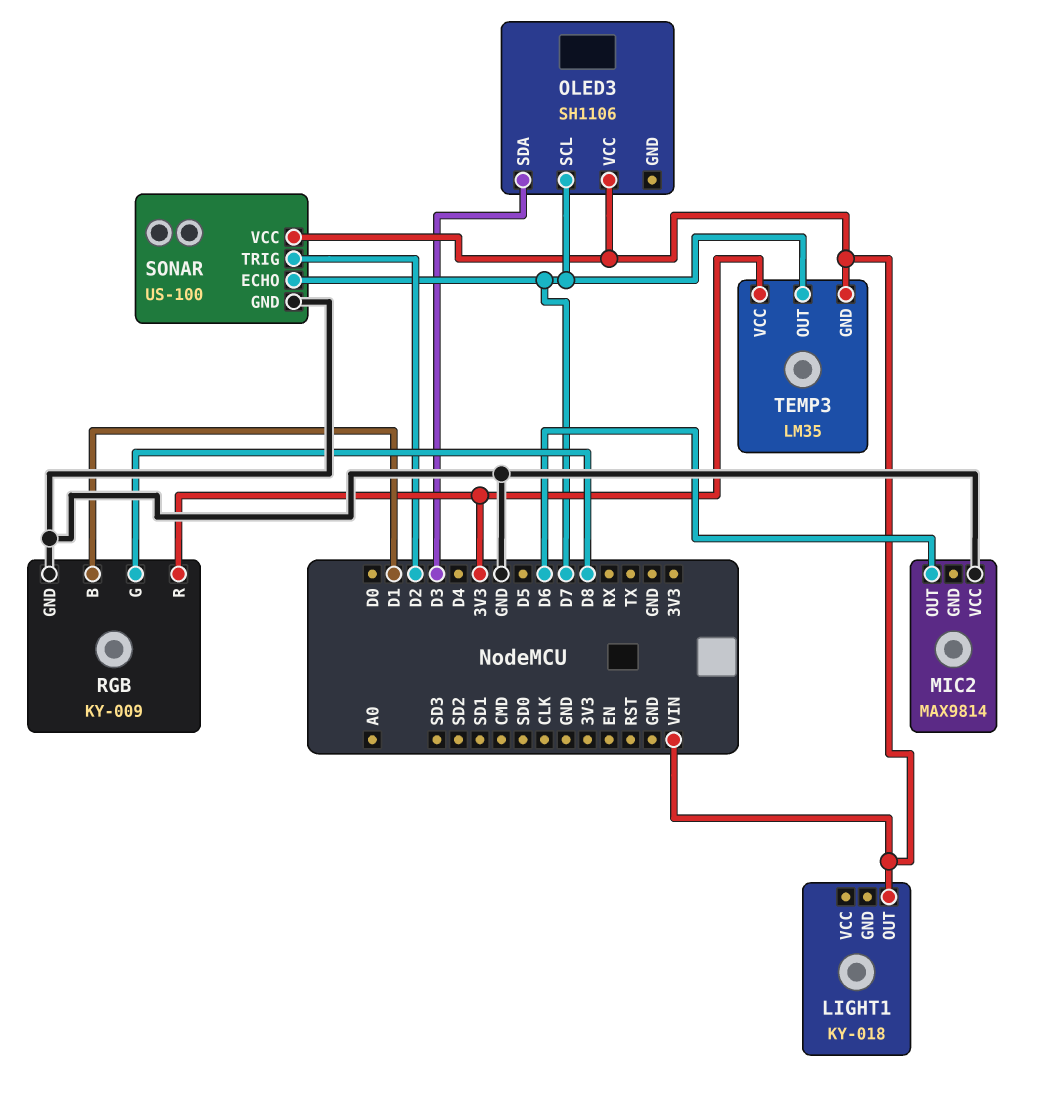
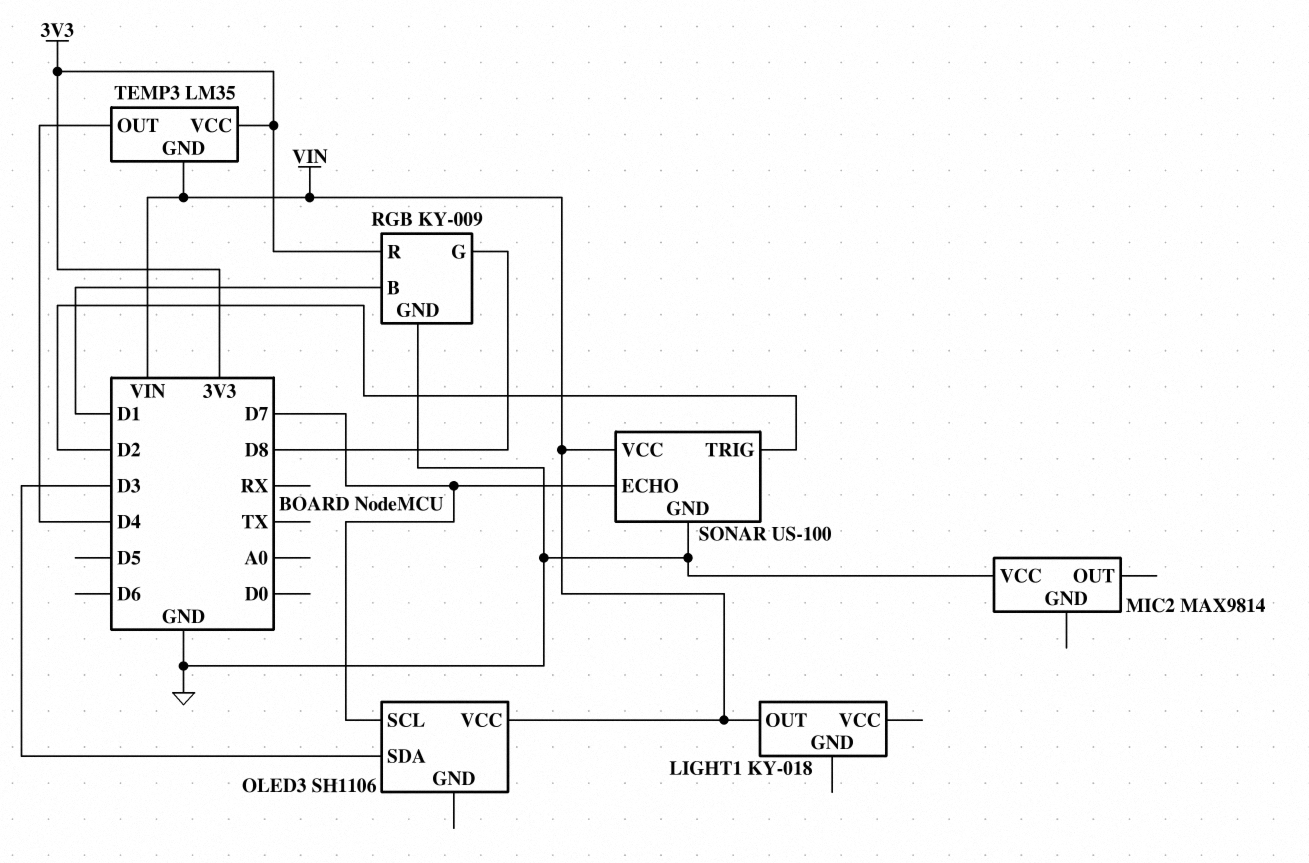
MIC2 pin OUT: D6 -> none
TEMP3 pin OUT: D7 -> D4

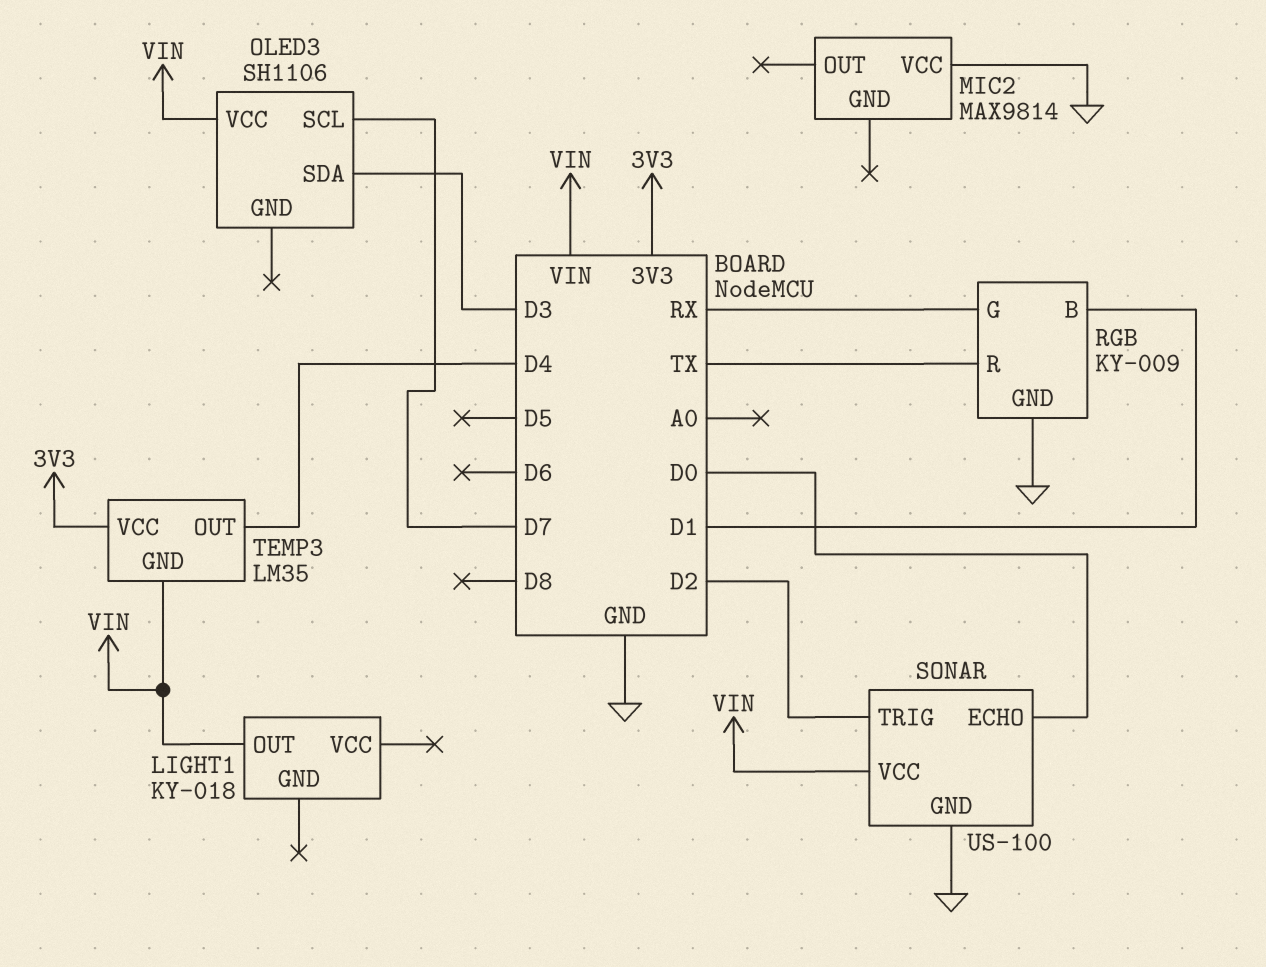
RGB pin G: D8 -> RX
RGB pin R: 3V3 -> TX
SONAR pin ECHO: D7 -> D0

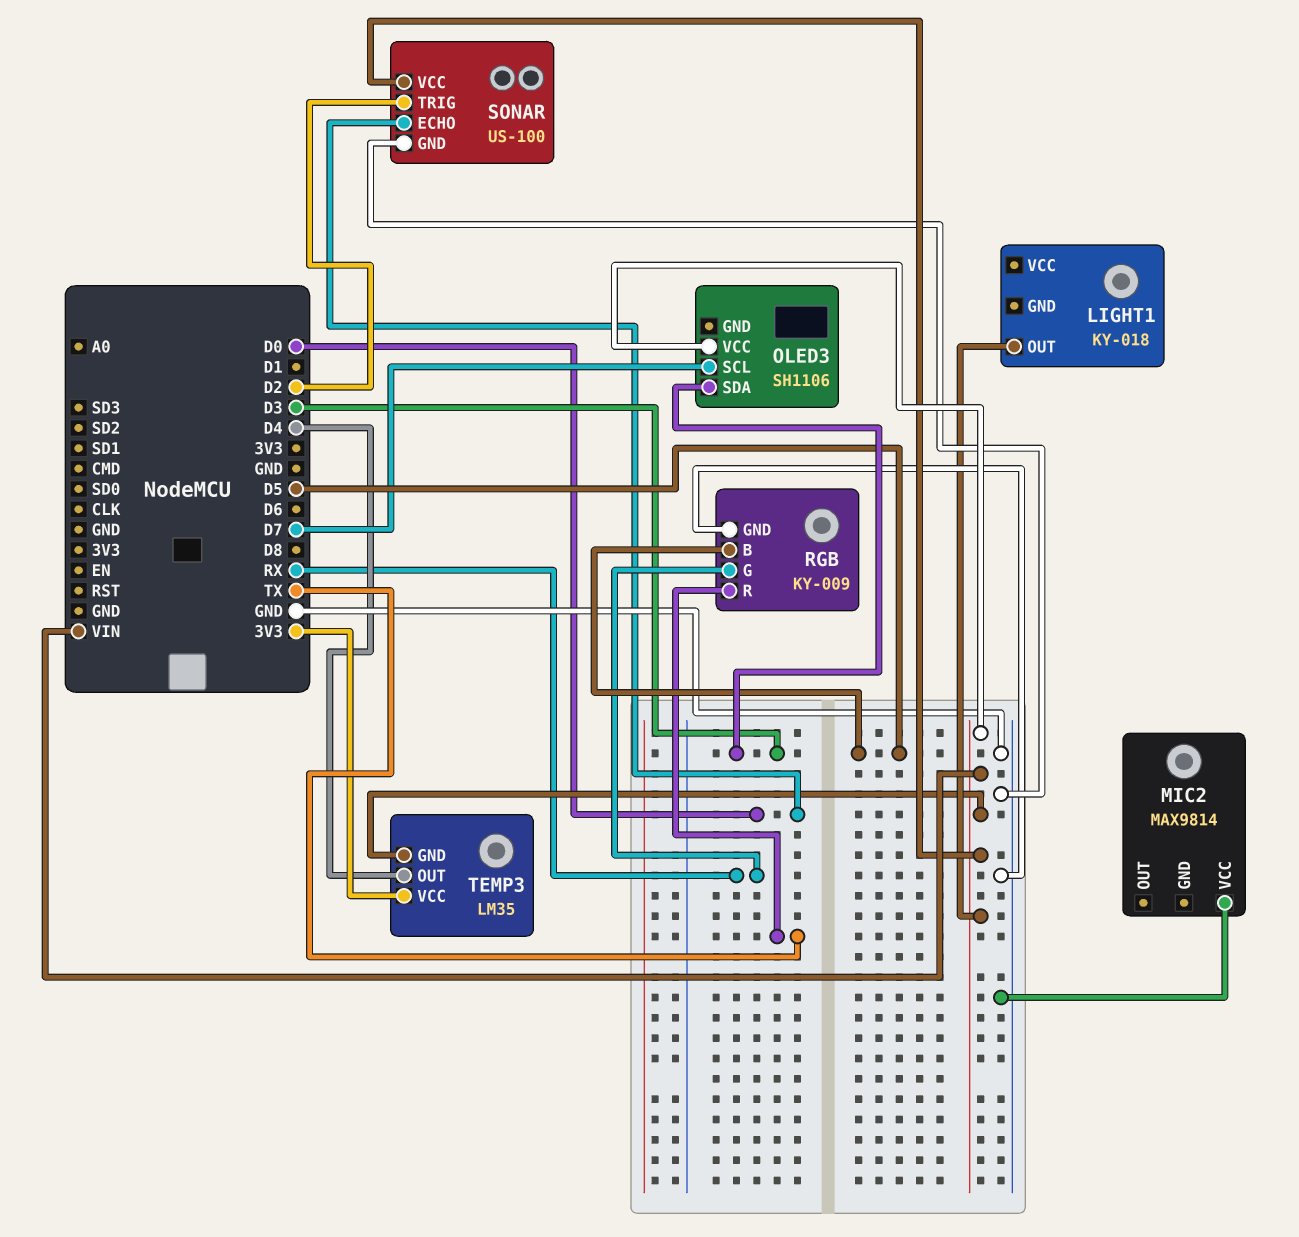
RGB pin B: D1 -> D5

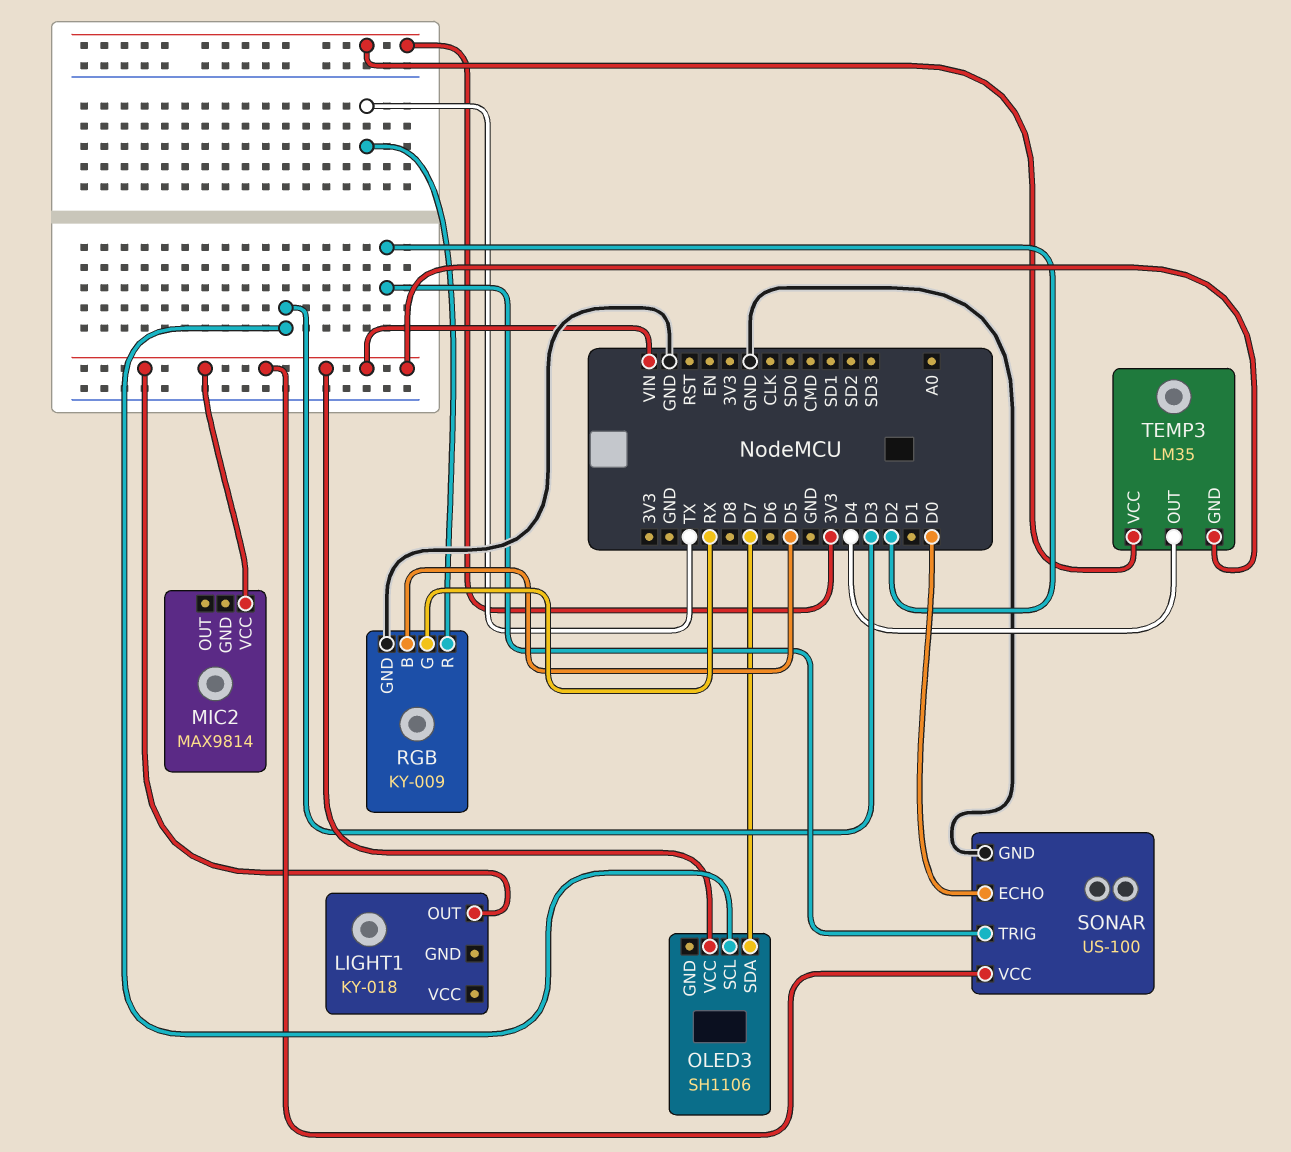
MIC2 pin VCC: GND -> VIN
OLED3 pin SCL: D7 -> D3
OLED3 pin SDA: D3 -> D7

